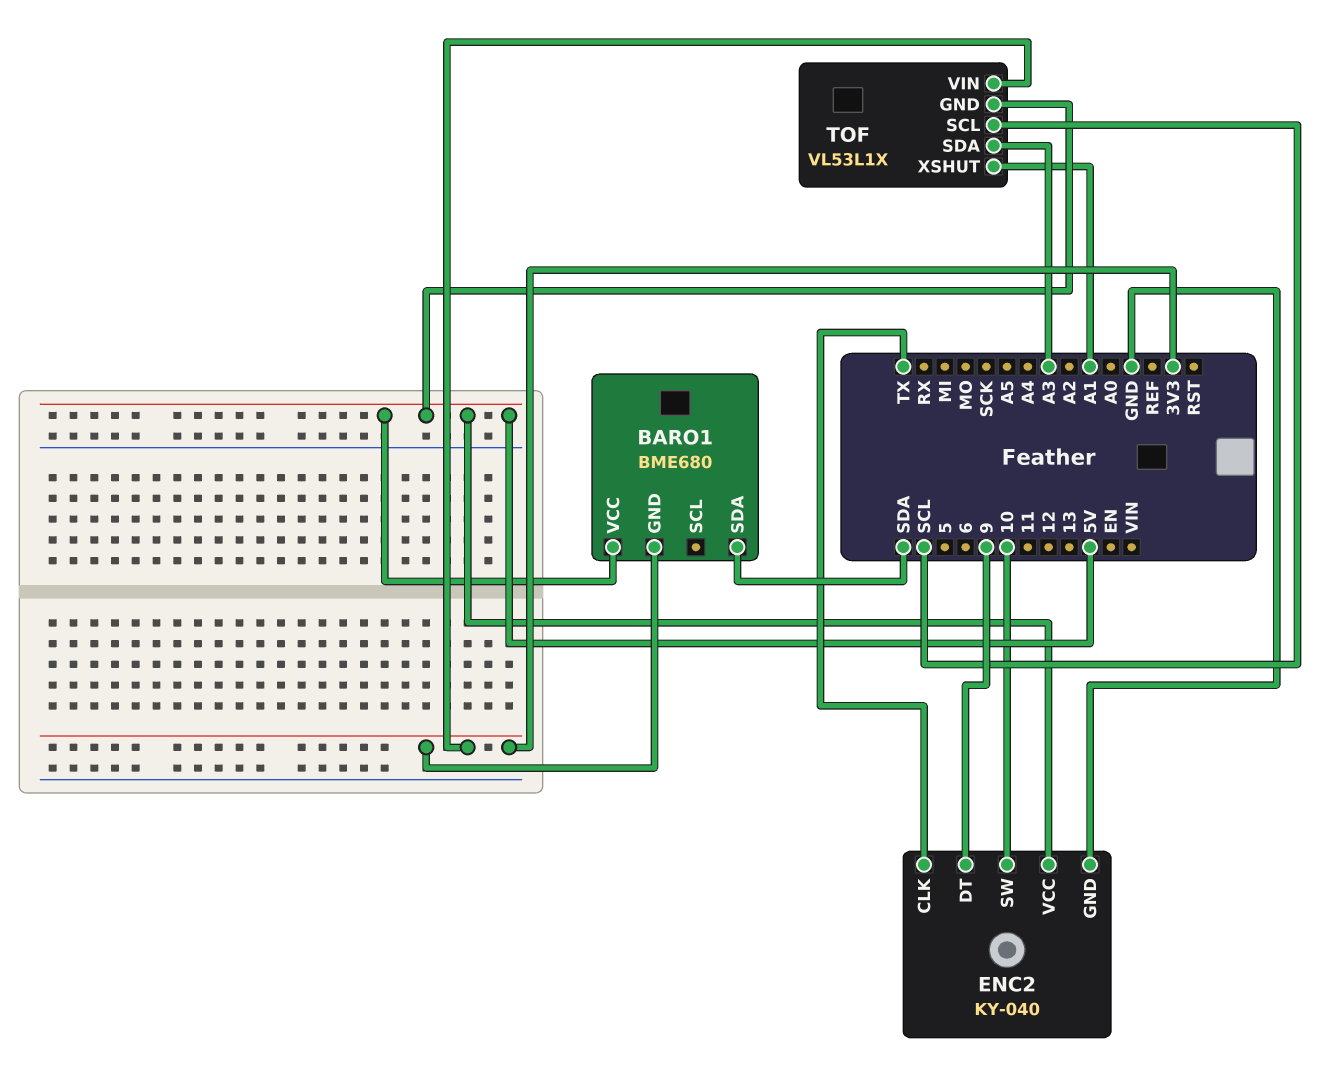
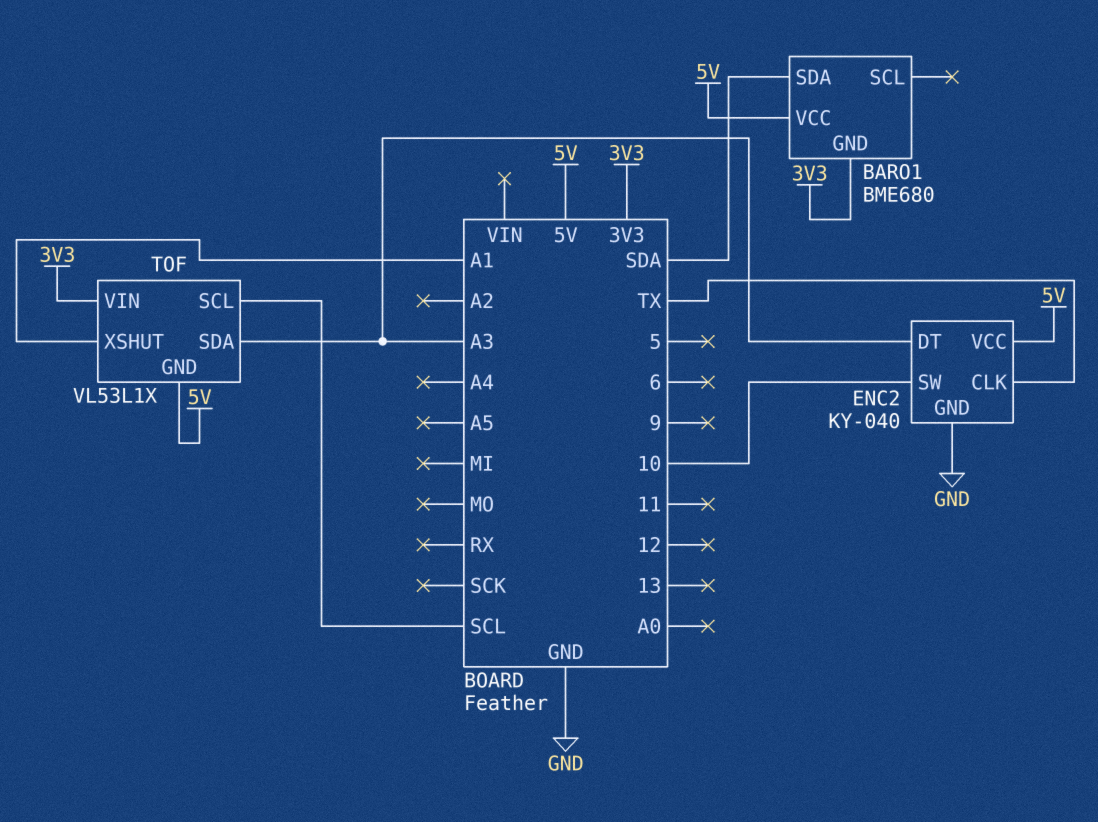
ENC2 pin DT: 9 -> A3

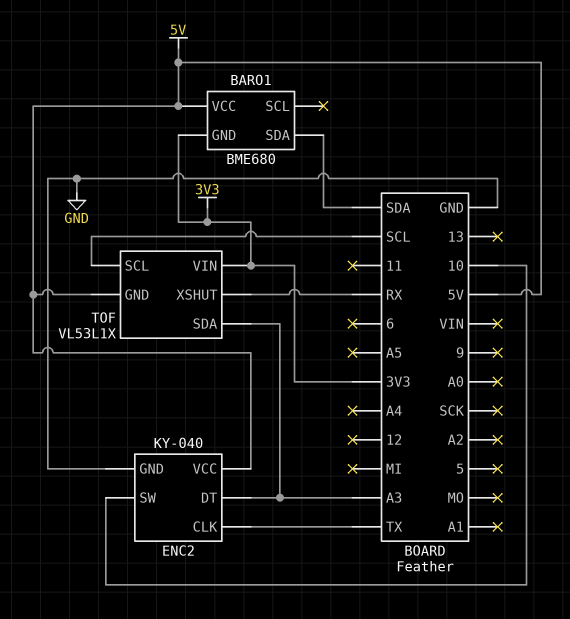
TOF pin XSHUT: A1 -> RX

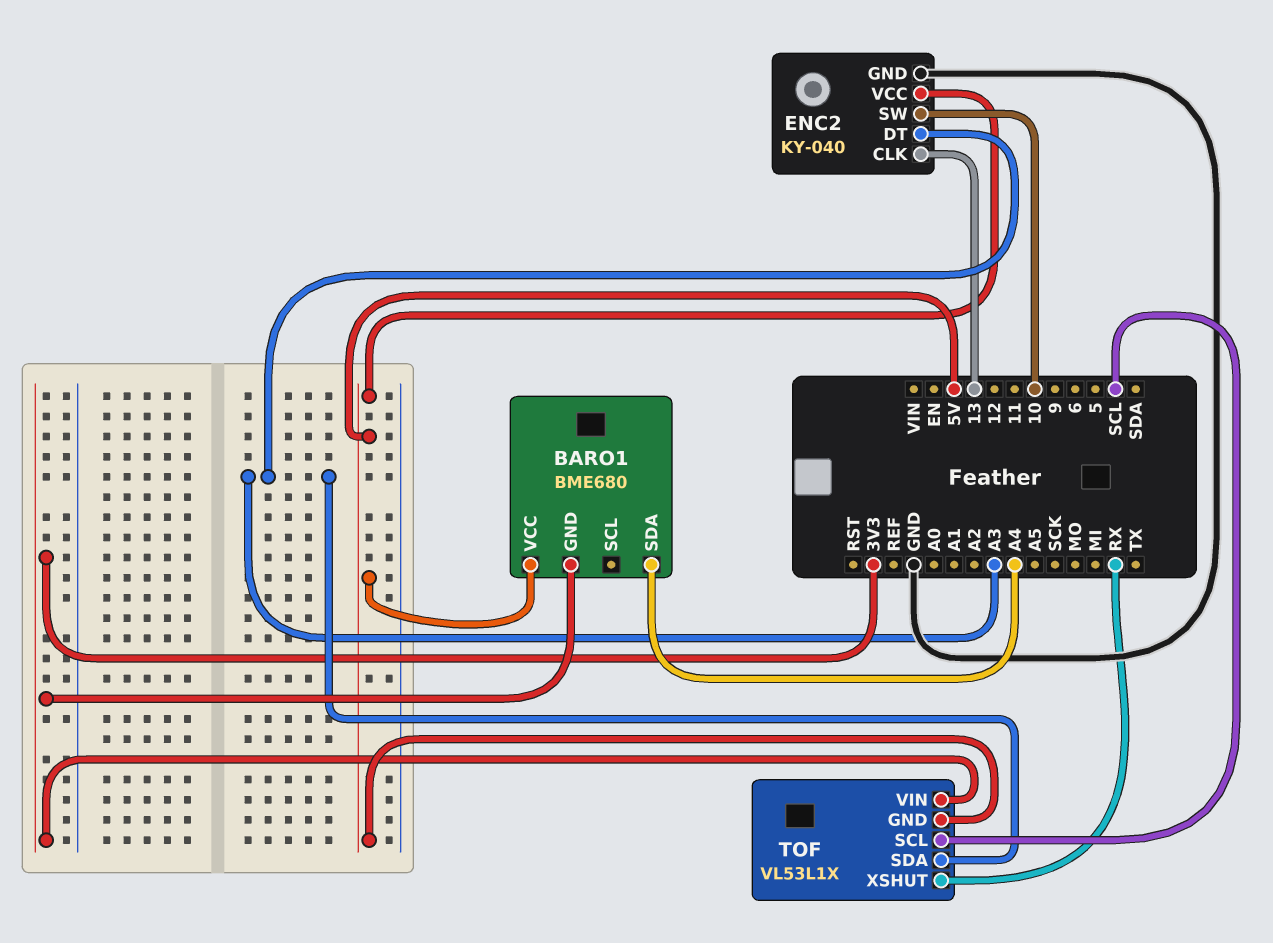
BARO1 pin SDA: SDA -> A4
ENC2 pin CLK: TX -> 13

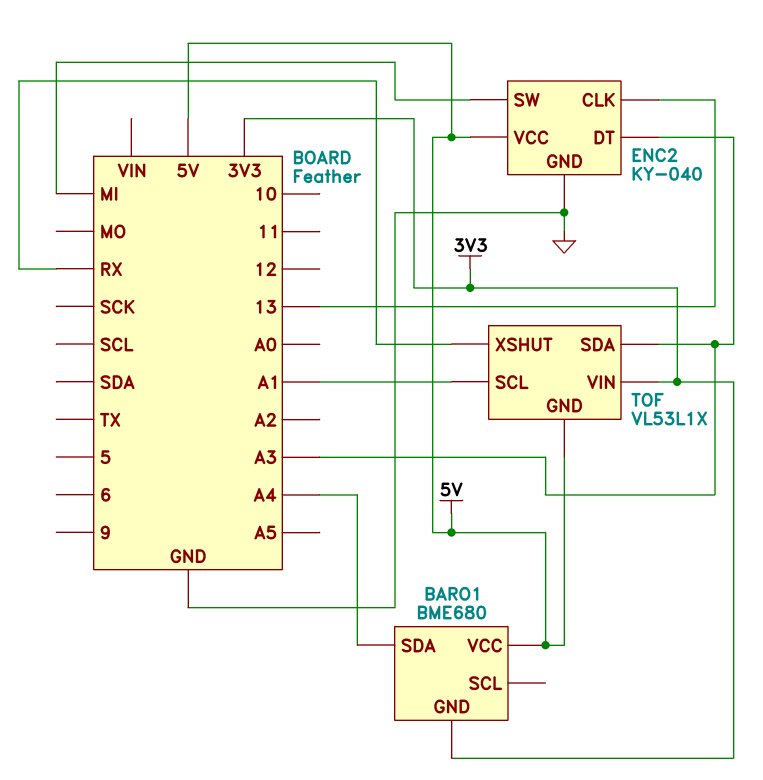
ENC2 pin SW: 10 -> MI
TOF pin SCL: SCL -> A1

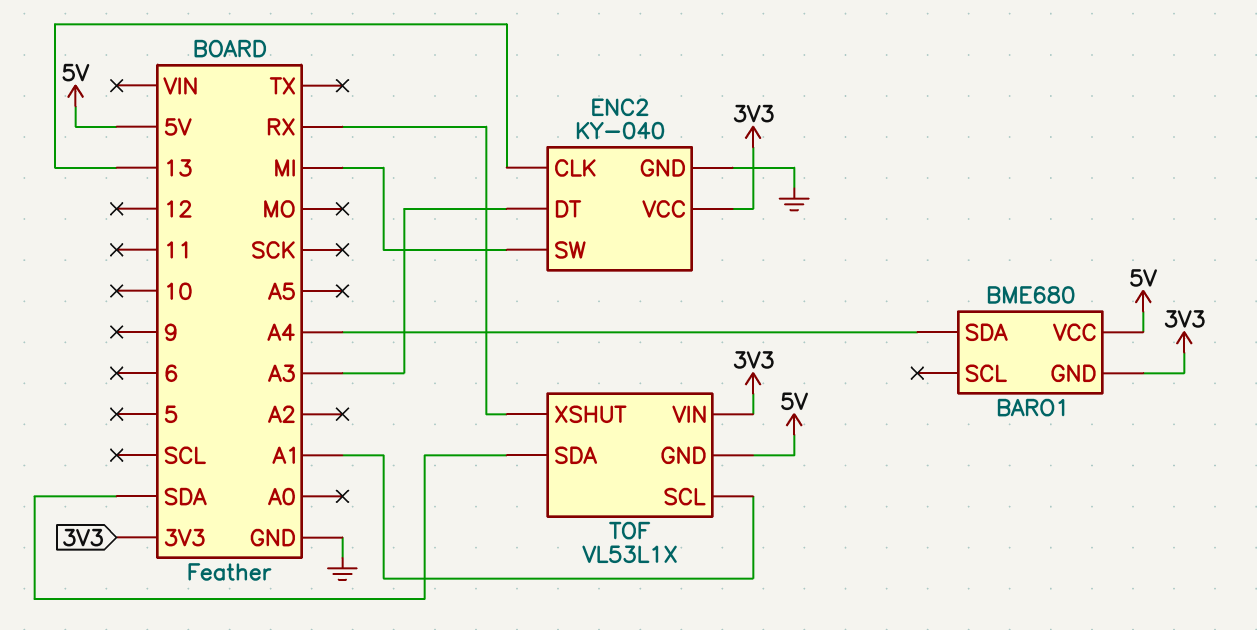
ENC2 pin VCC: 5V -> 3V3
TOF pin SDA: A3 -> SDA

